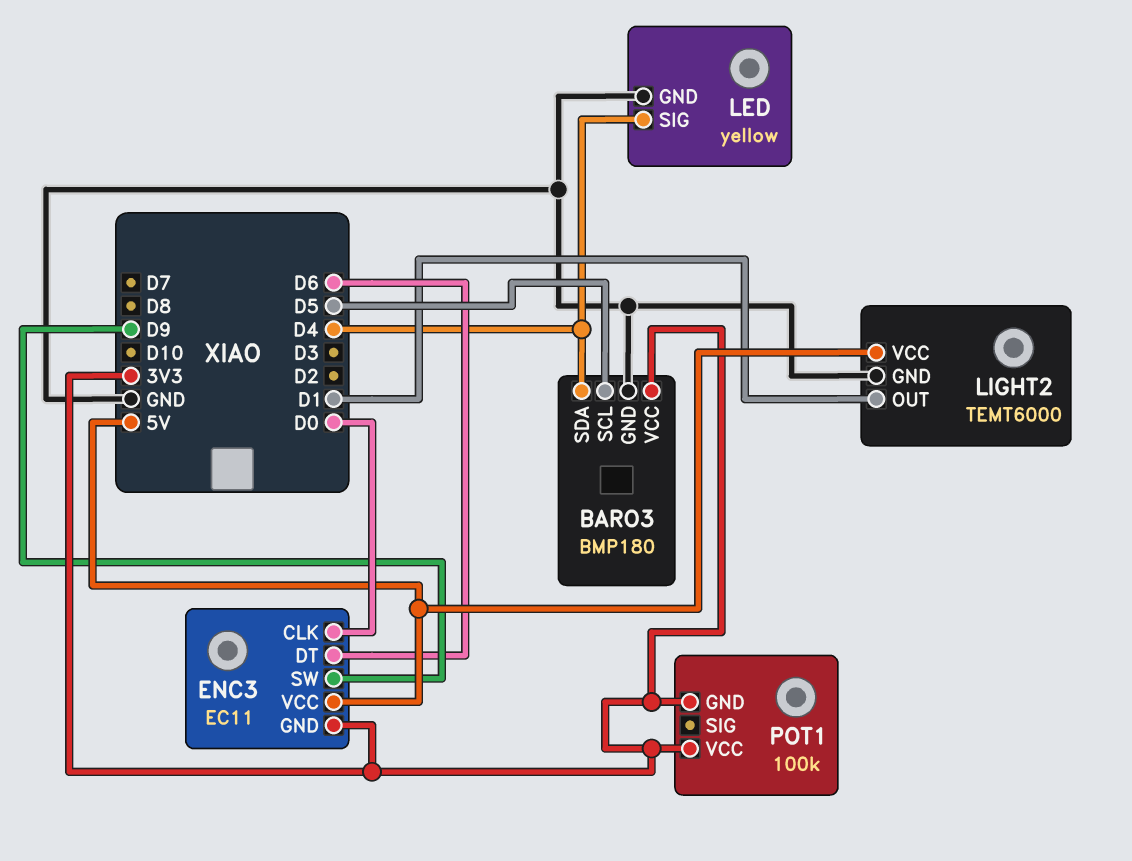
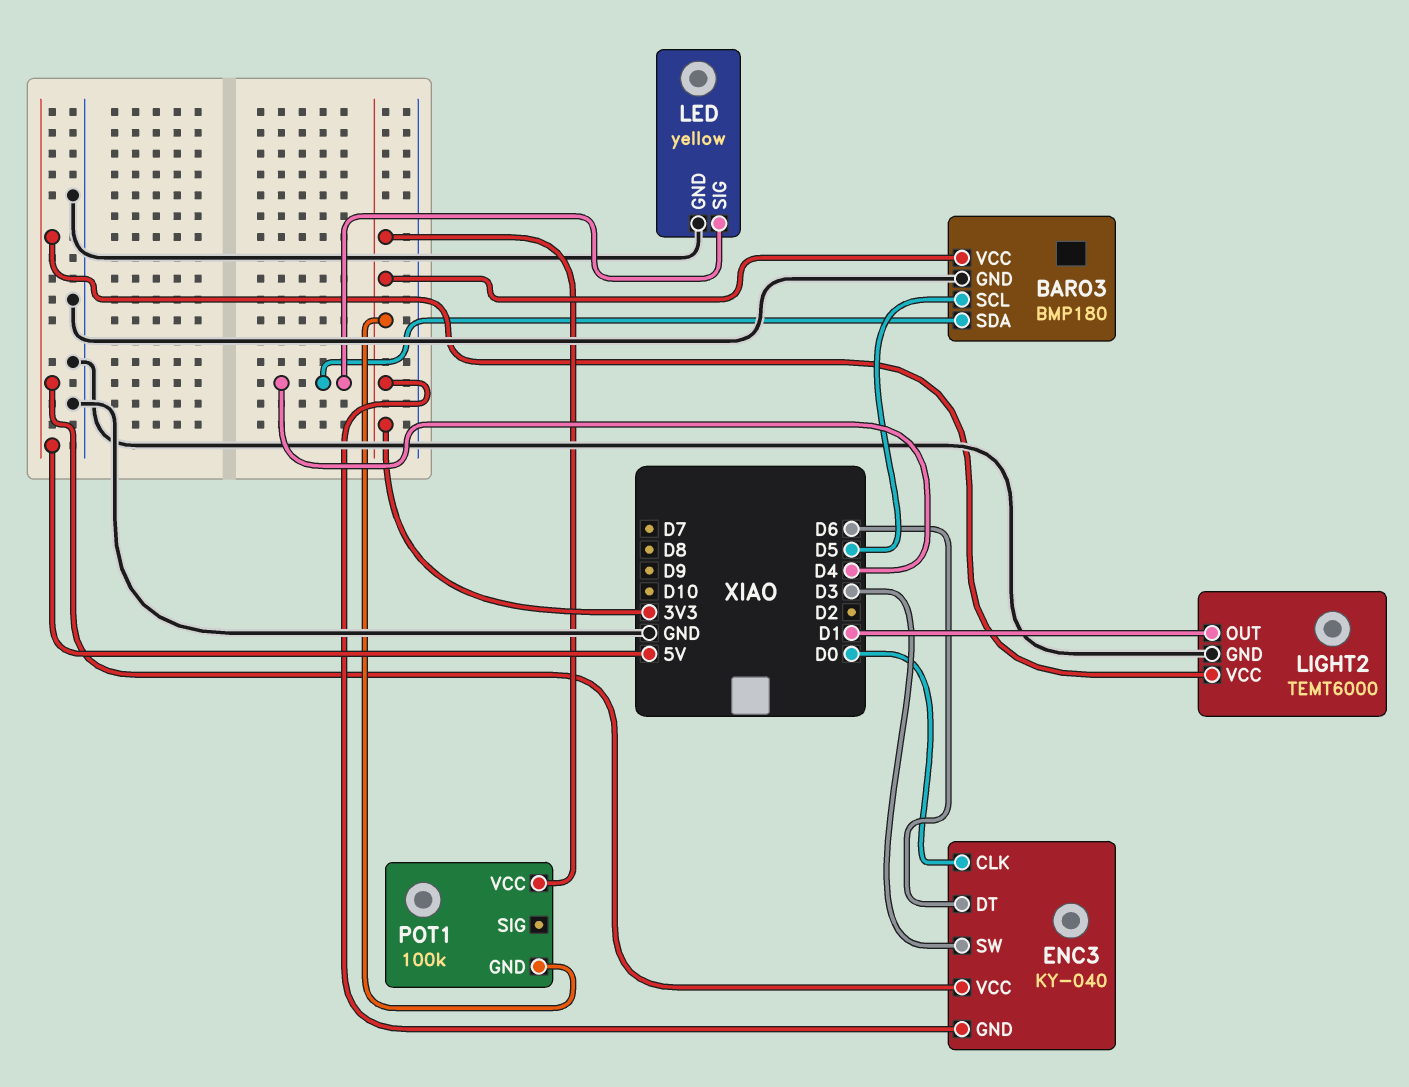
ENC3: EC11 -> KY-040
ENC3 pin SW: D9 -> D3

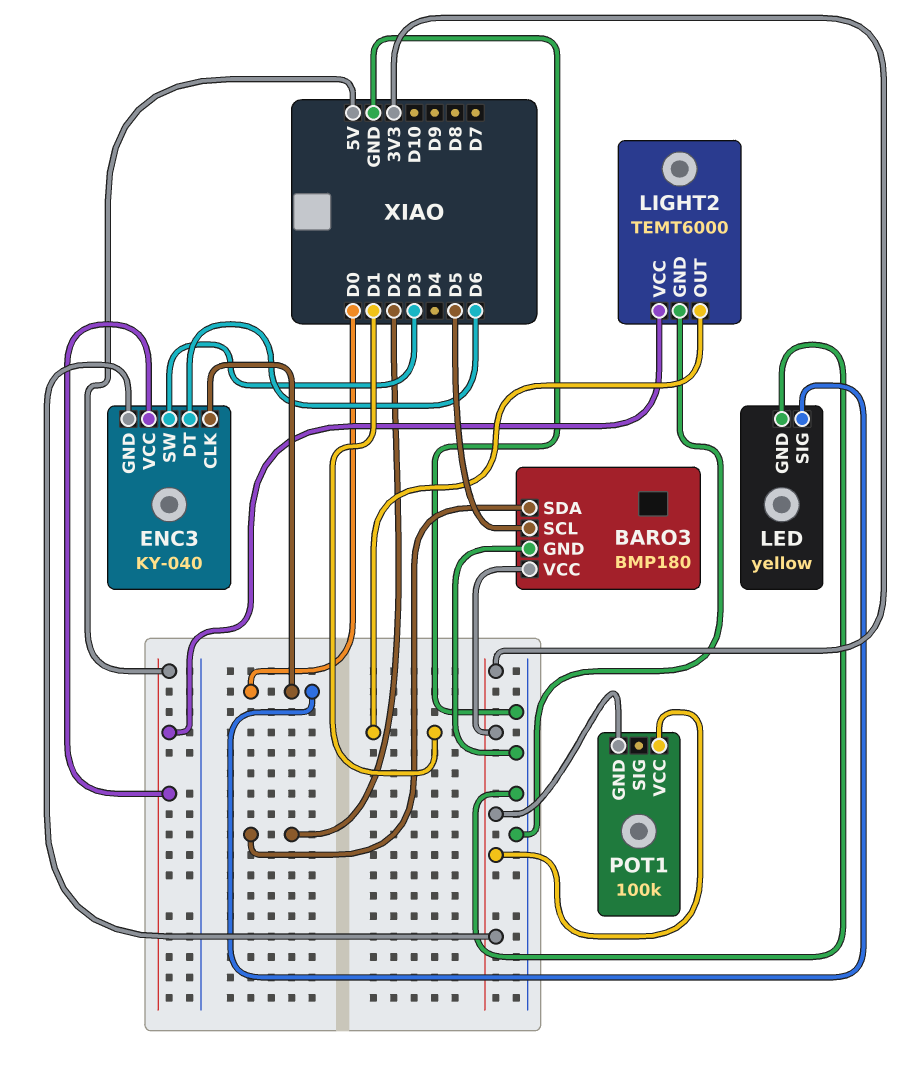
BARO3 pin SDA: D4 -> D2
LED pin SIG: D4 -> D0

